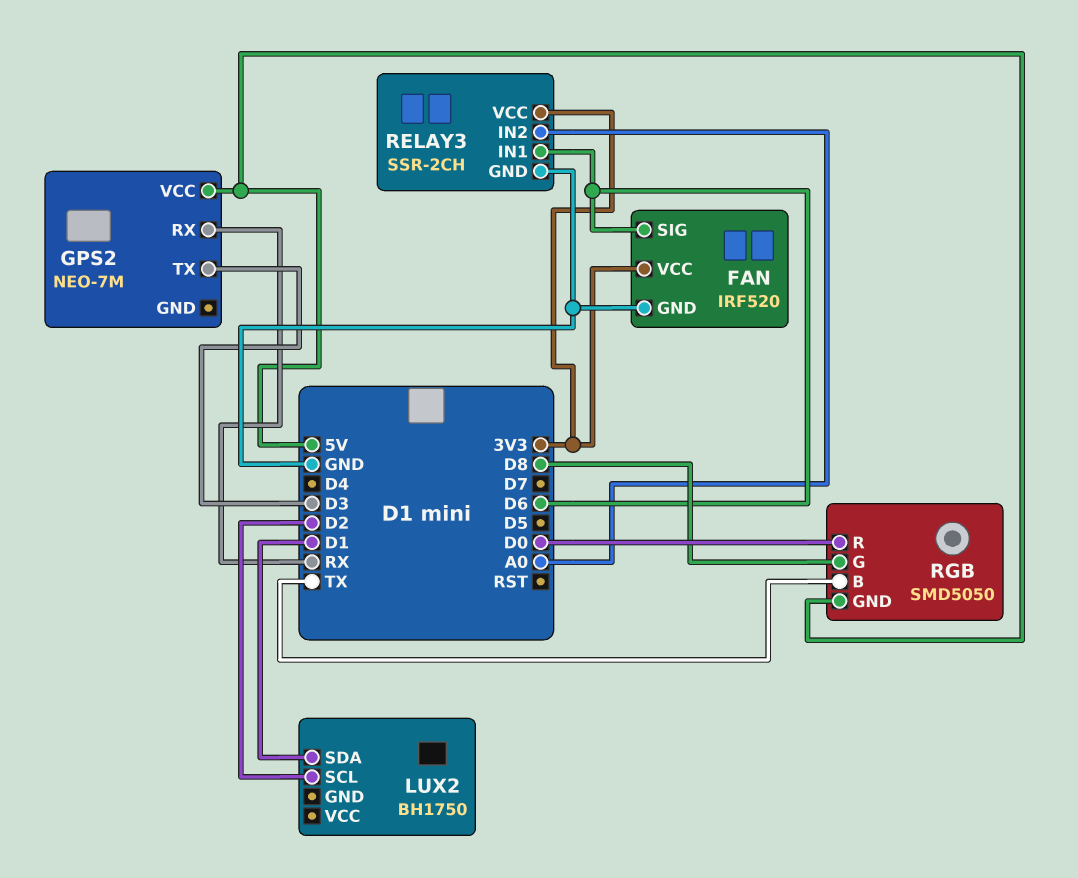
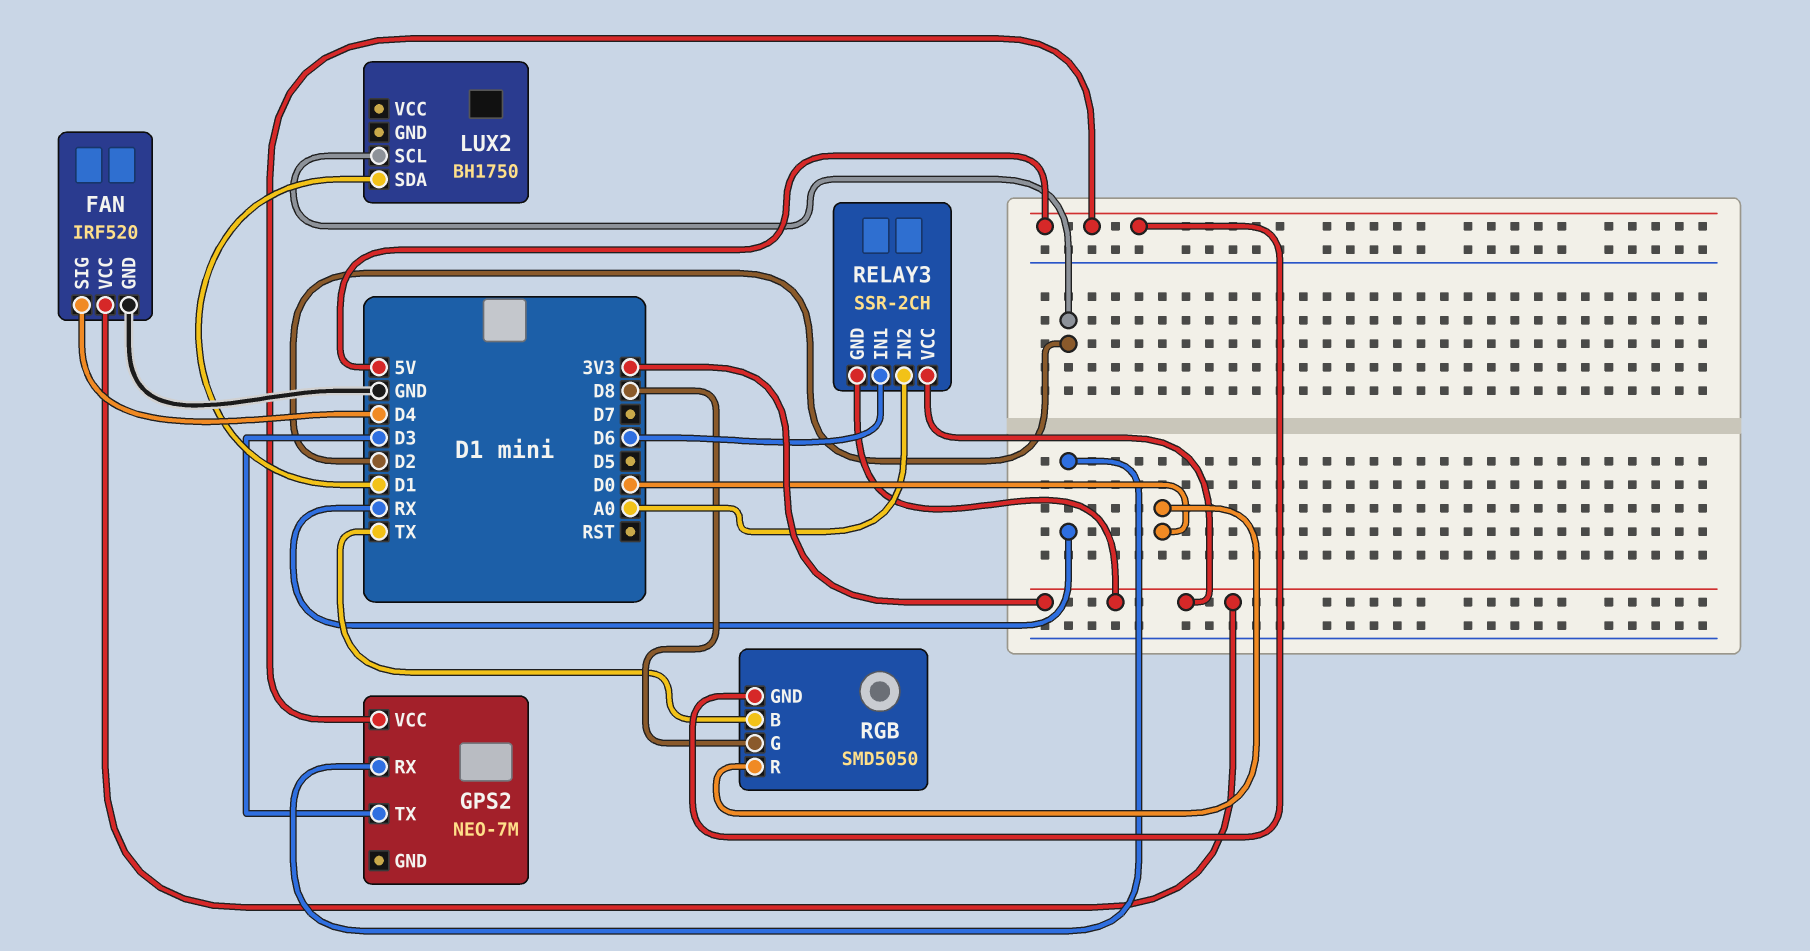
FAN pin SIG: D6 -> D4
RELAY3 pin GND: GND -> 3V3

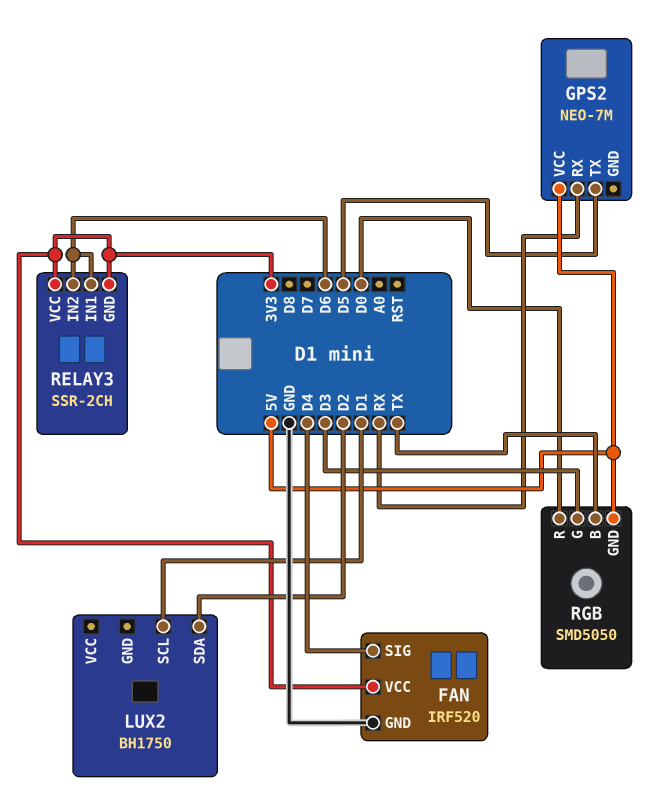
GPS2 pin TX: D3 -> D5
LUX2 pin SCL: D2 -> D1
LUX2 pin SDA: D1 -> D2
RELAY3 pin IN2: A0 -> D6
RGB pin G: D8 -> D3

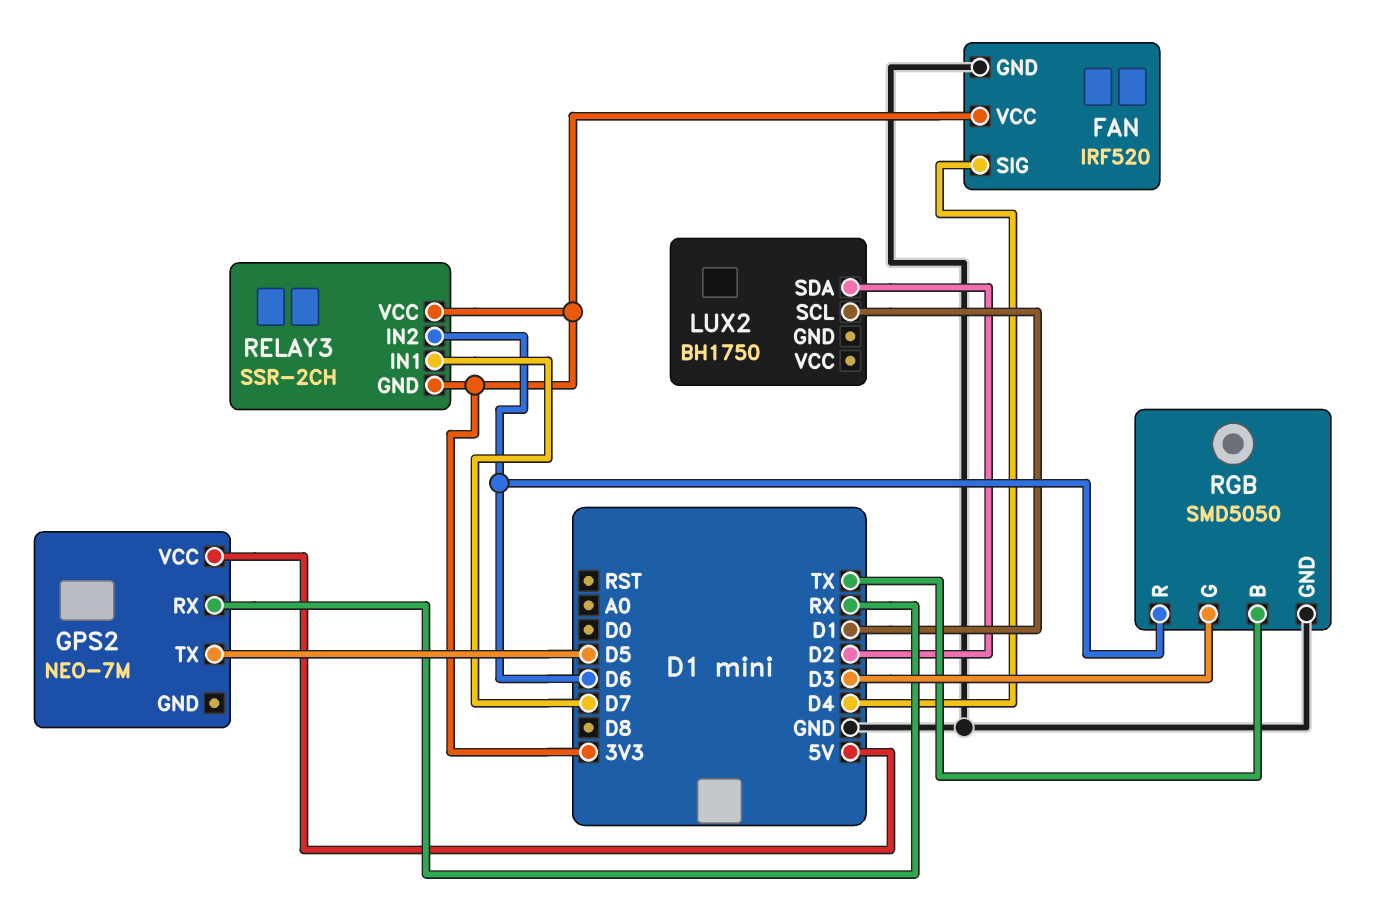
RELAY3 pin IN1: D6 -> D7
RGB pin GND: 5V -> GND
RGB pin R: D0 -> D6

